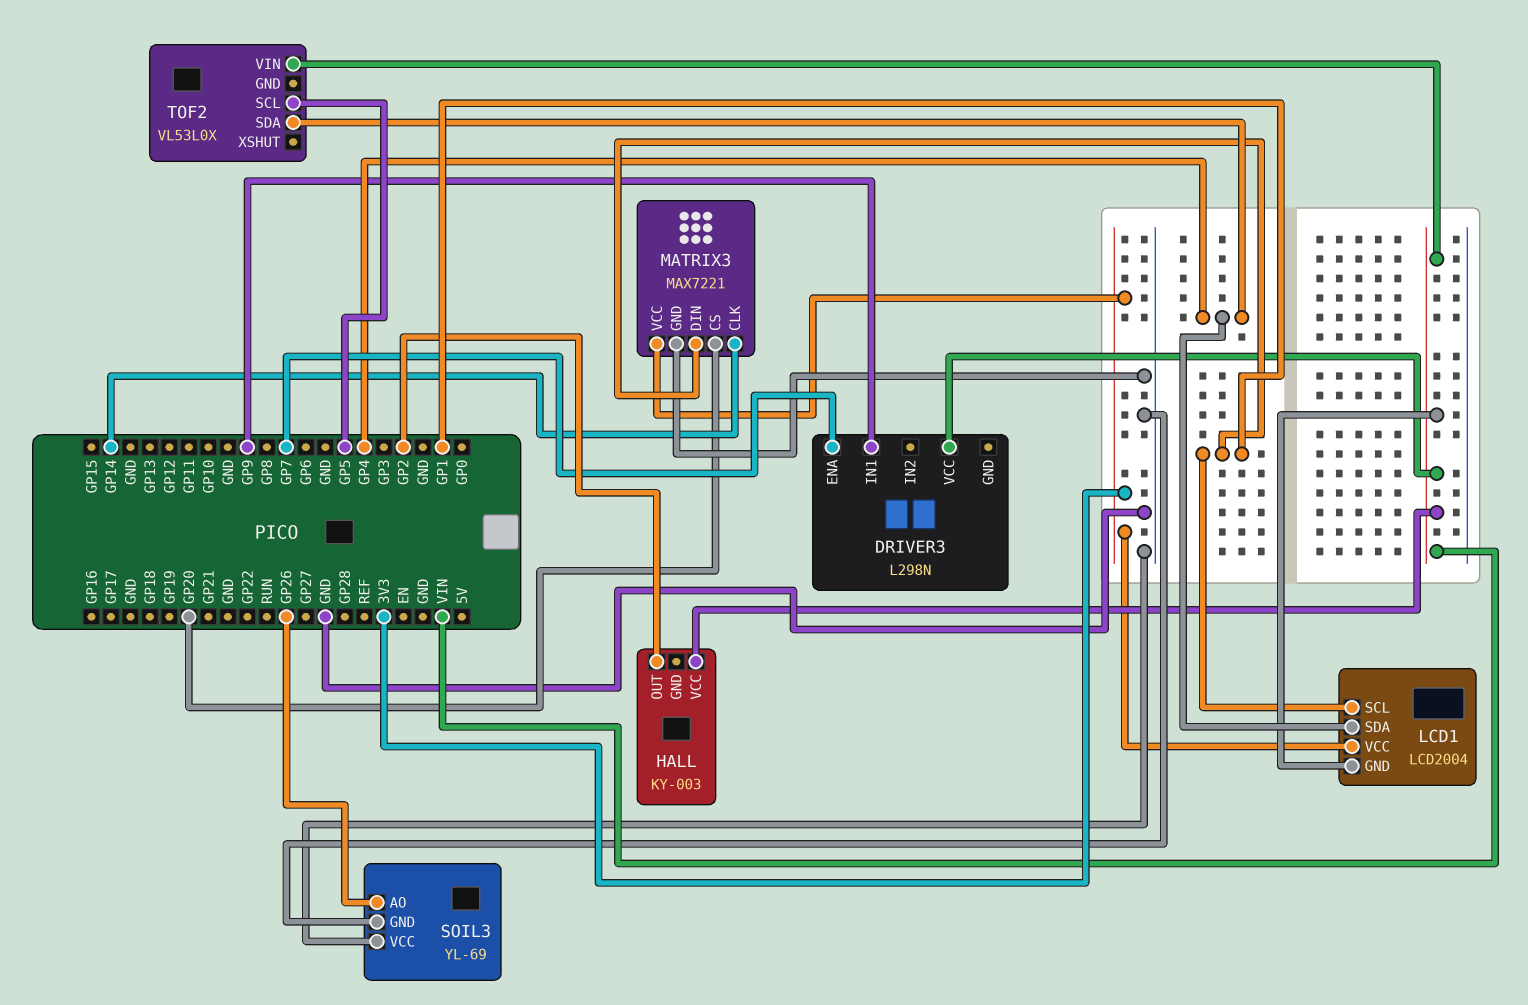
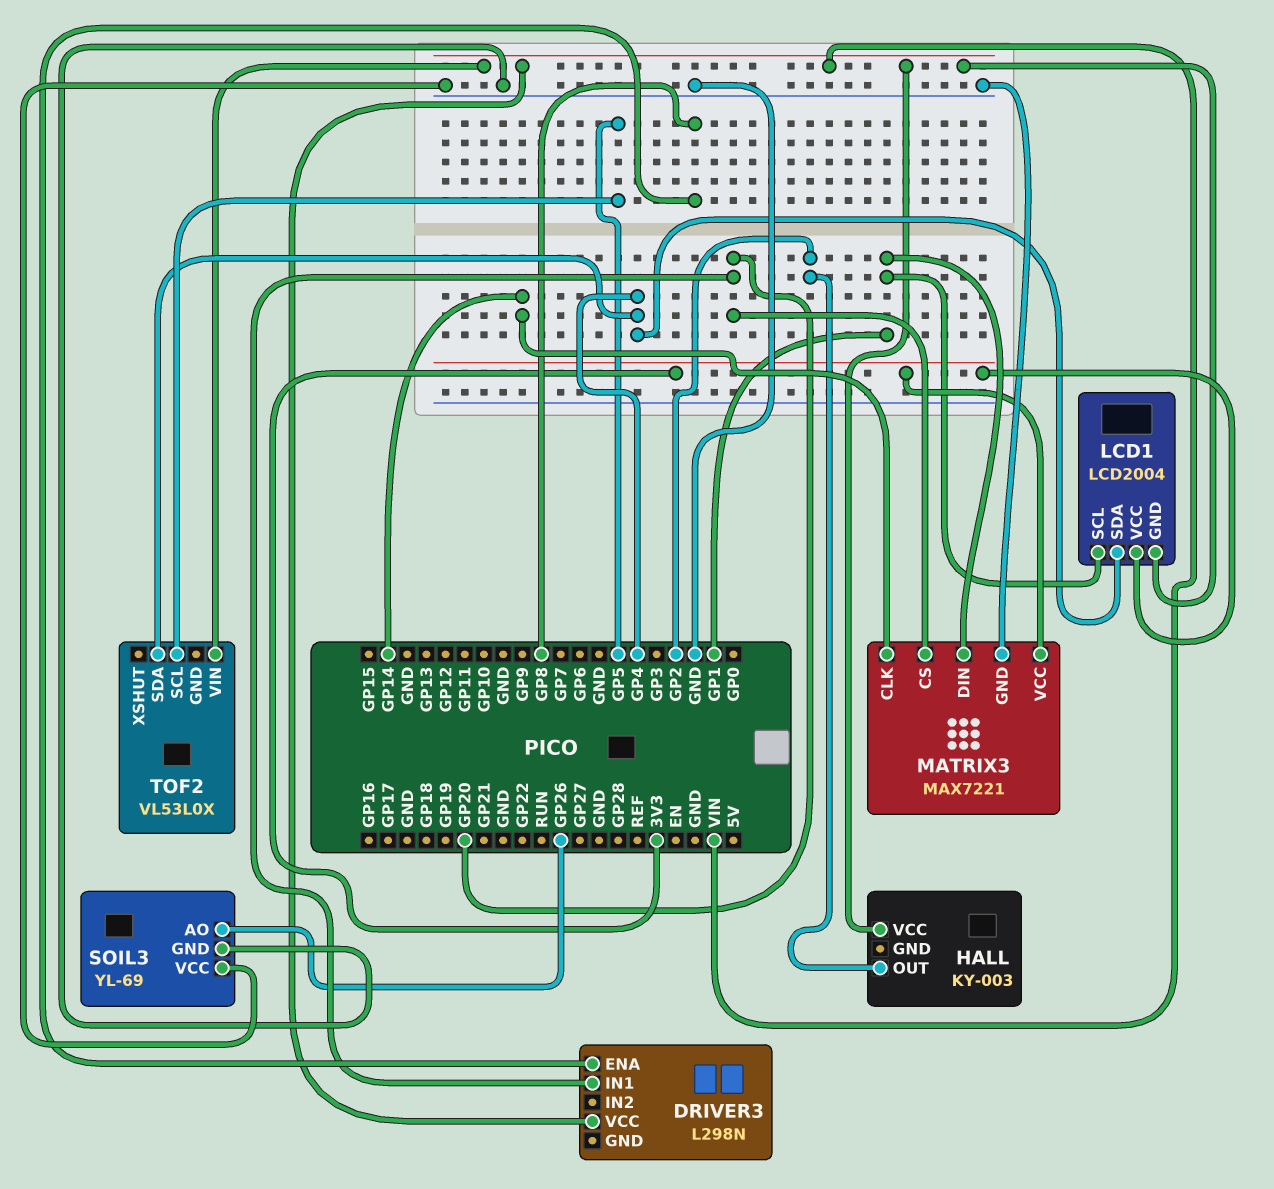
DRIVER3 pin ENA: GP7 -> GP8
DRIVER3 pin IN1: GP9 -> GP20

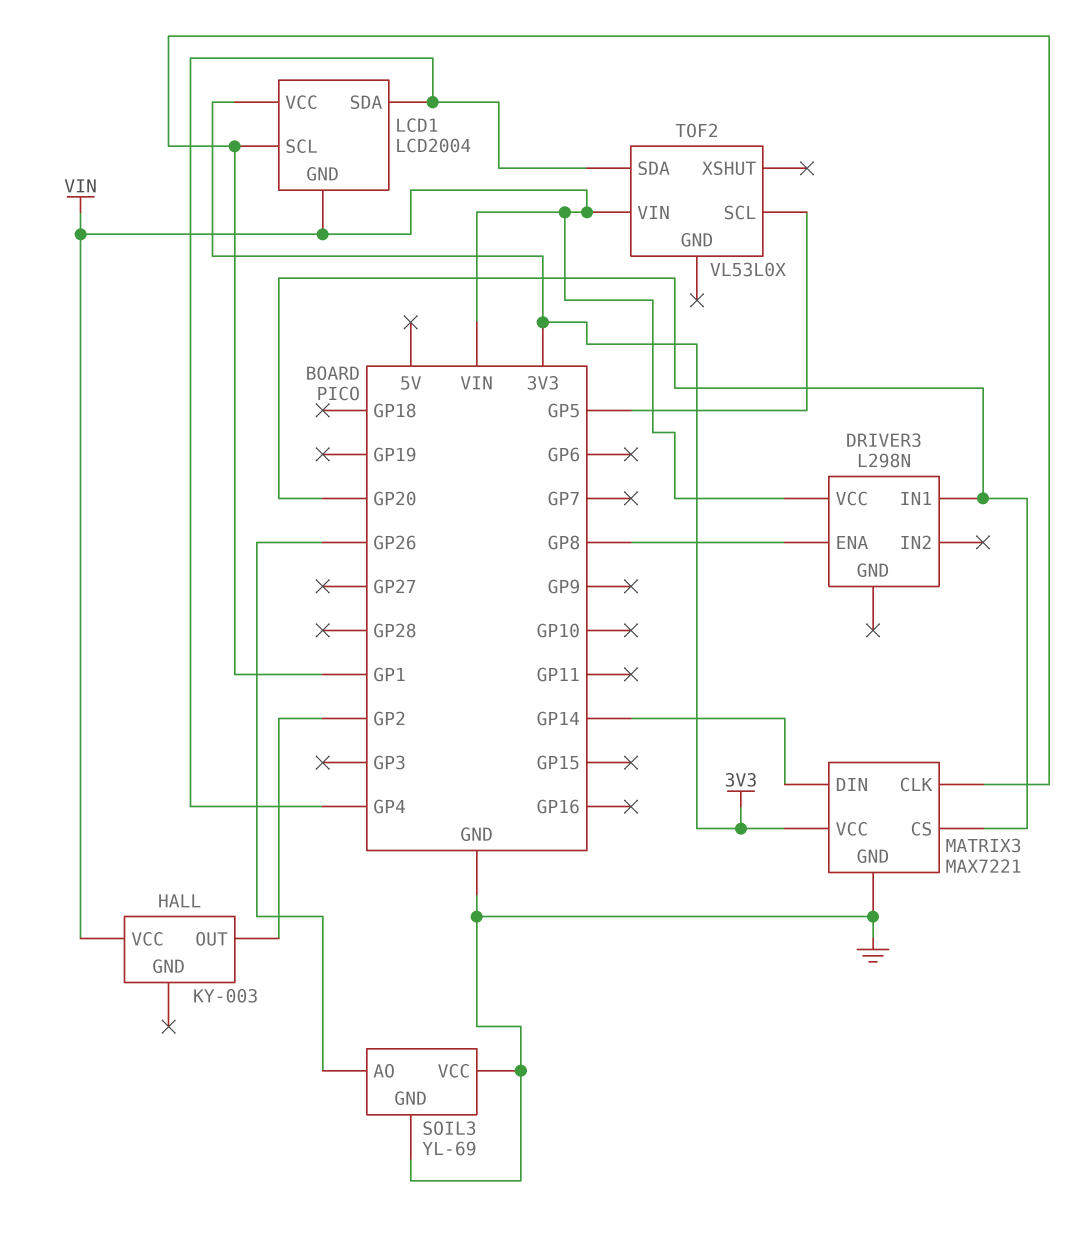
MATRIX3 pin CLK: GP14 -> GP1
MATRIX3 pin DIN: GP1 -> GP14

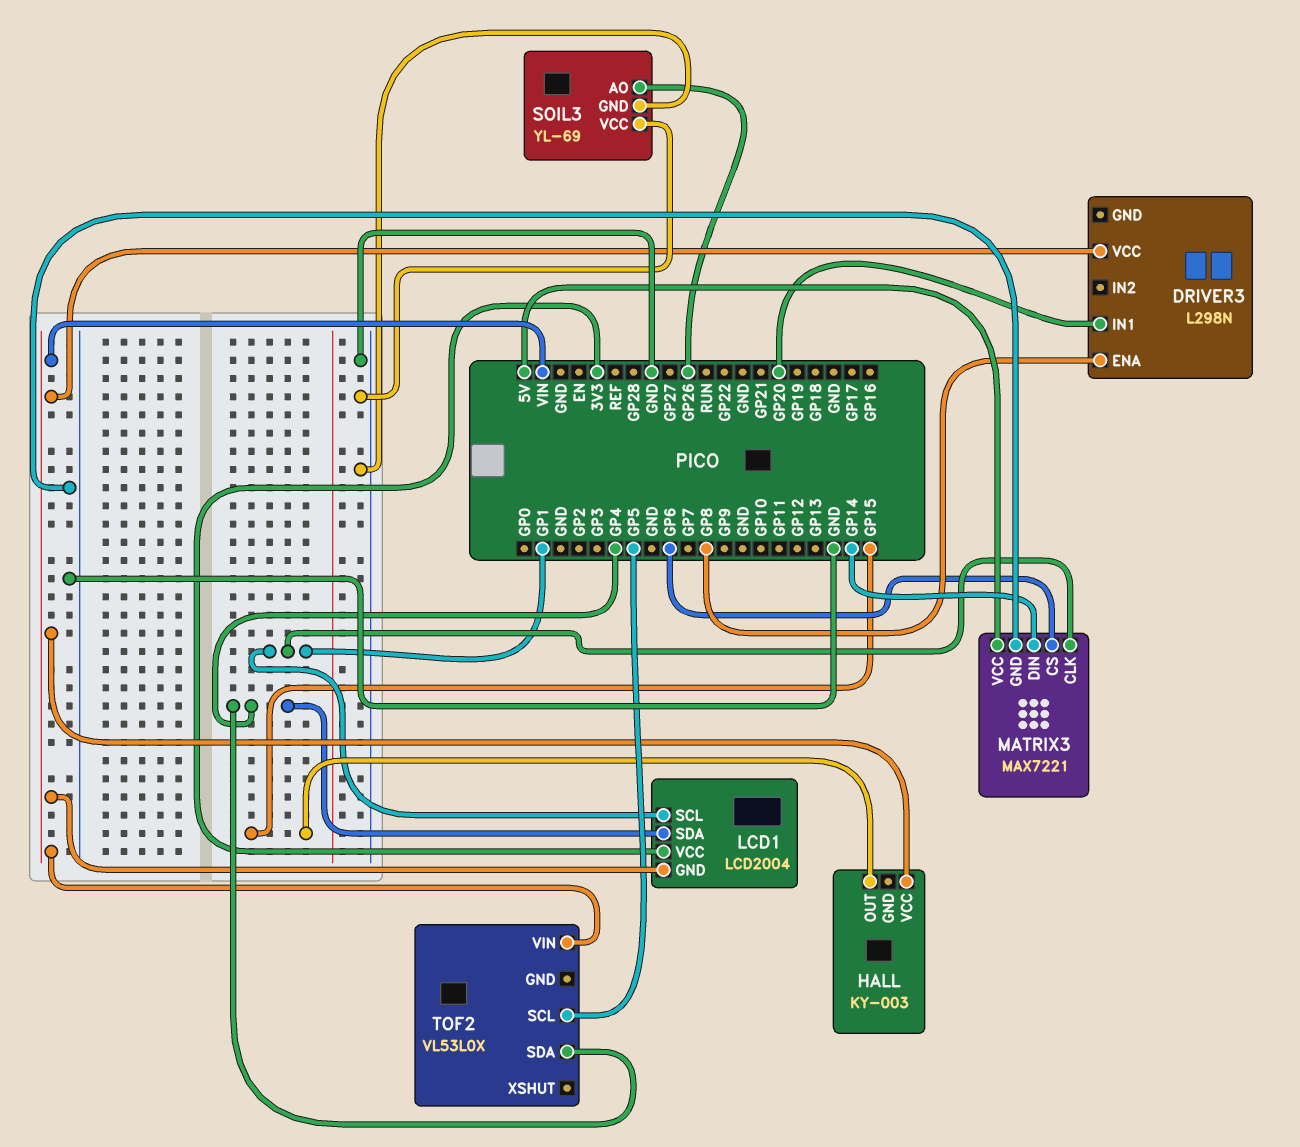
HALL pin OUT: GP2 -> GP15
MATRIX3 pin CS: GP20 -> GP6
MATRIX3 pin VCC: 3V3 -> 5V

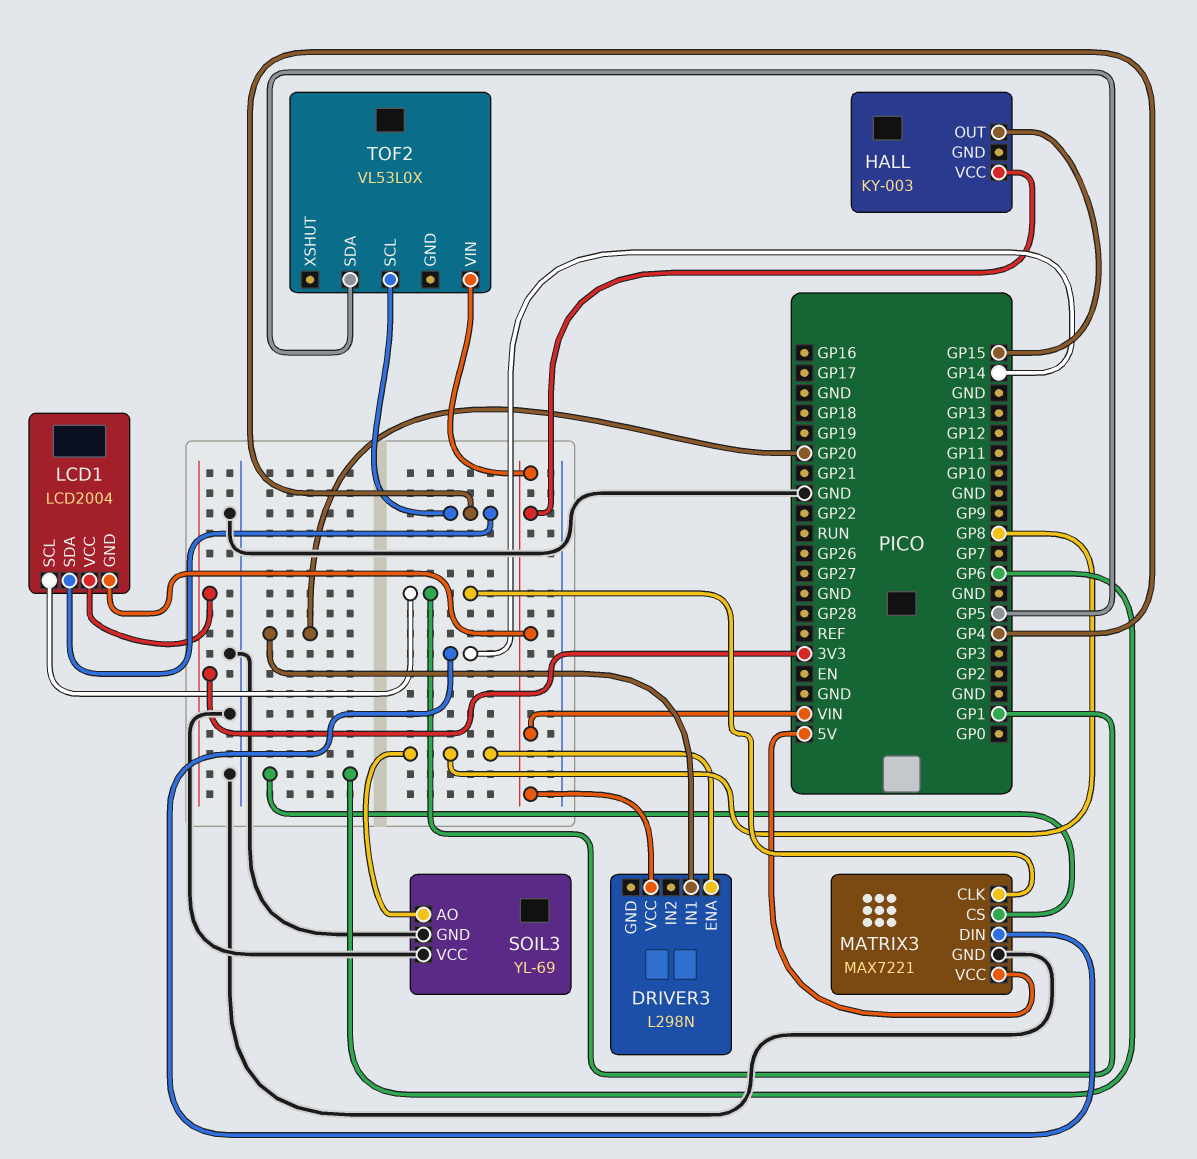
SOIL3 pin AO: GP26 -> GP8
TOF2 pin SCL: GP5 -> GP4
TOF2 pin SDA: GP4 -> GP5

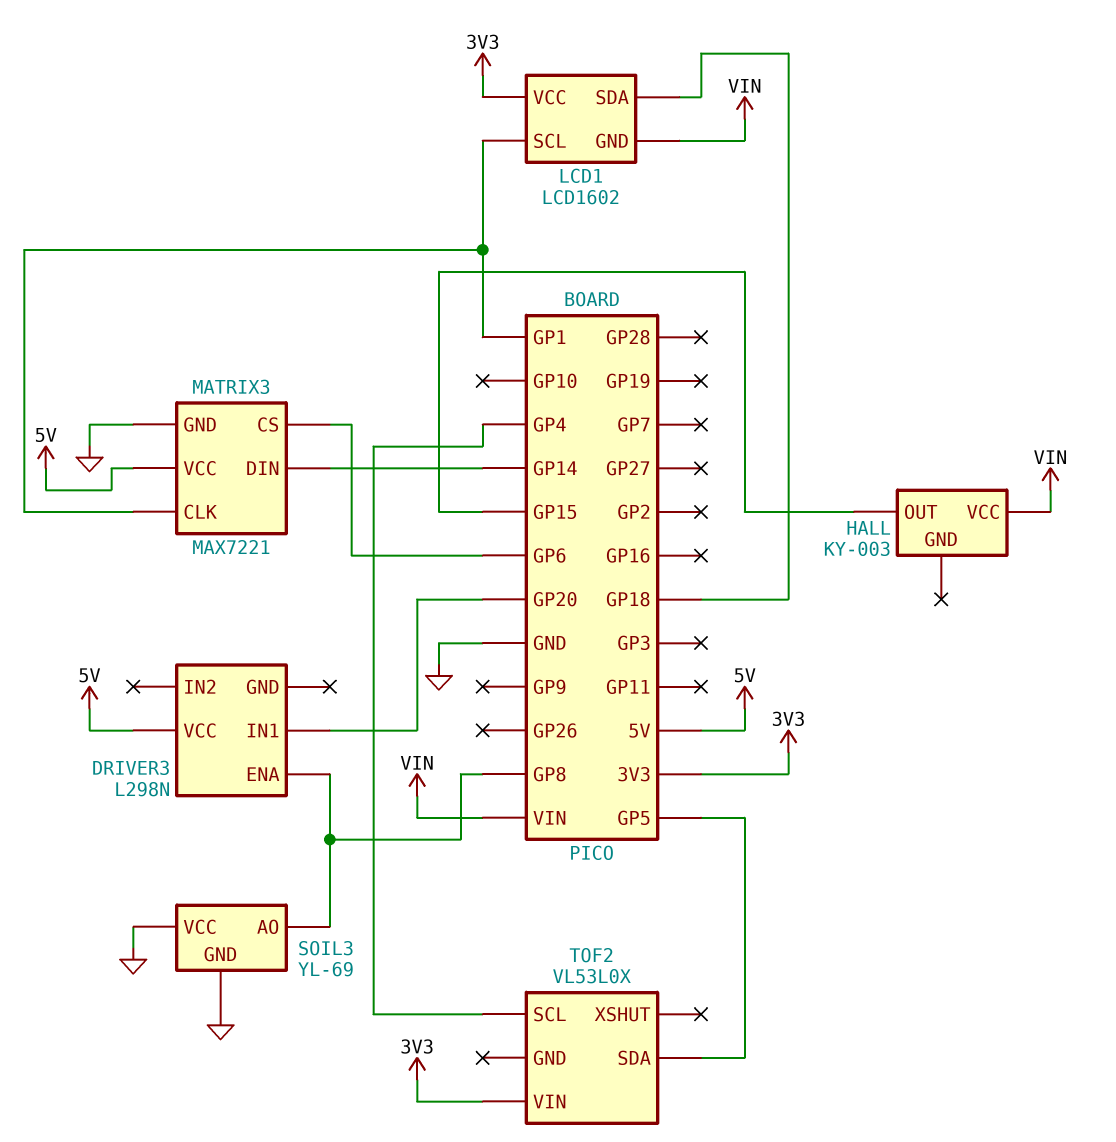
DRIVER3 pin VCC: VIN -> 5V
LCD1: LCD2004 -> LCD1602
LCD1 pin SDA: GP4 -> GP18
TOF2 pin VIN: VIN -> 3V3

